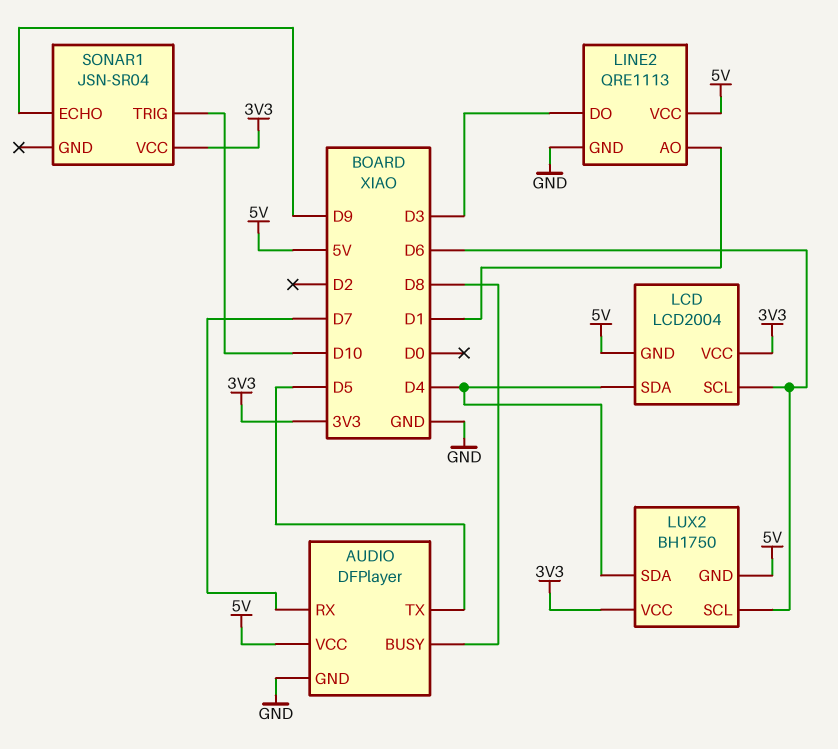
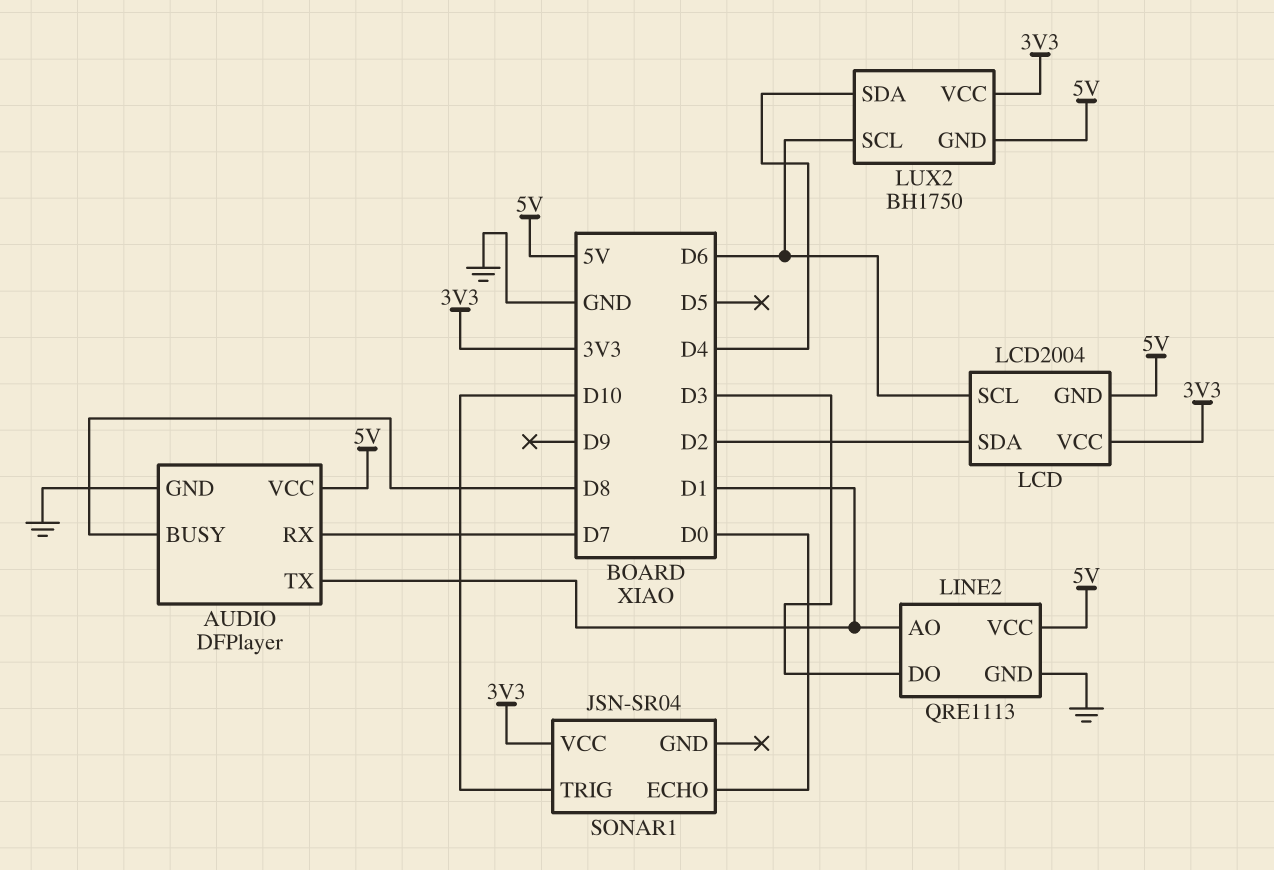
AUDIO pin TX: D5 -> D1
LCD pin SDA: D4 -> D2
SONAR1 pin ECHO: D9 -> D0

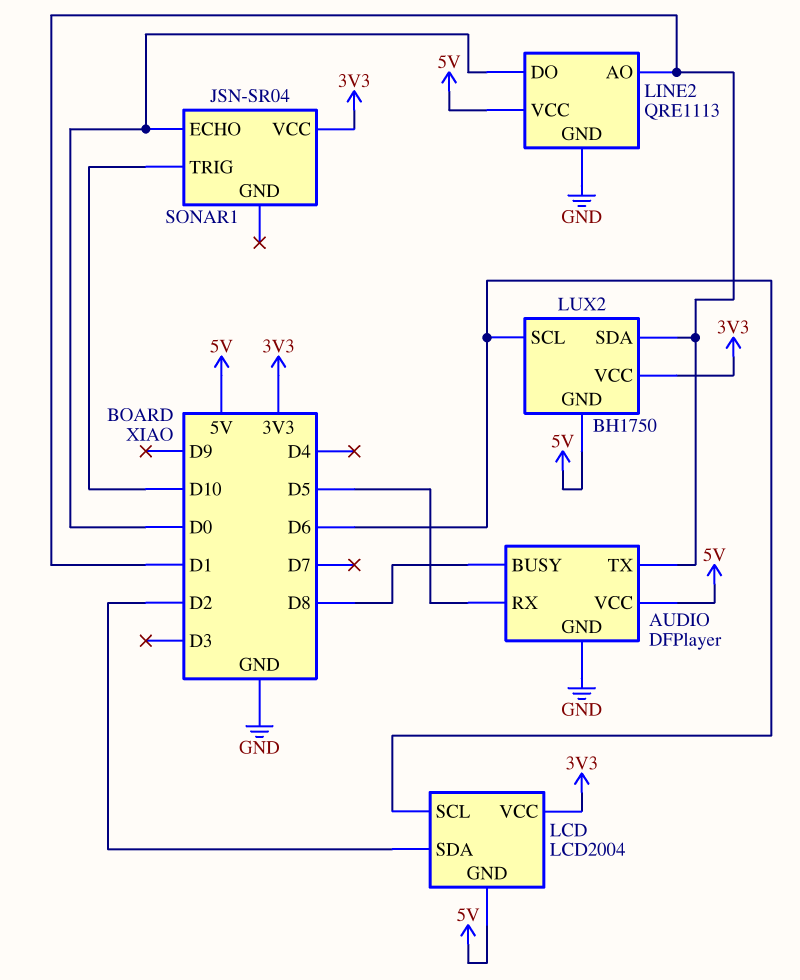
AUDIO pin RX: D7 -> D5
LINE2 pin DO: D3 -> D0
LUX2 pin SDA: D4 -> D1

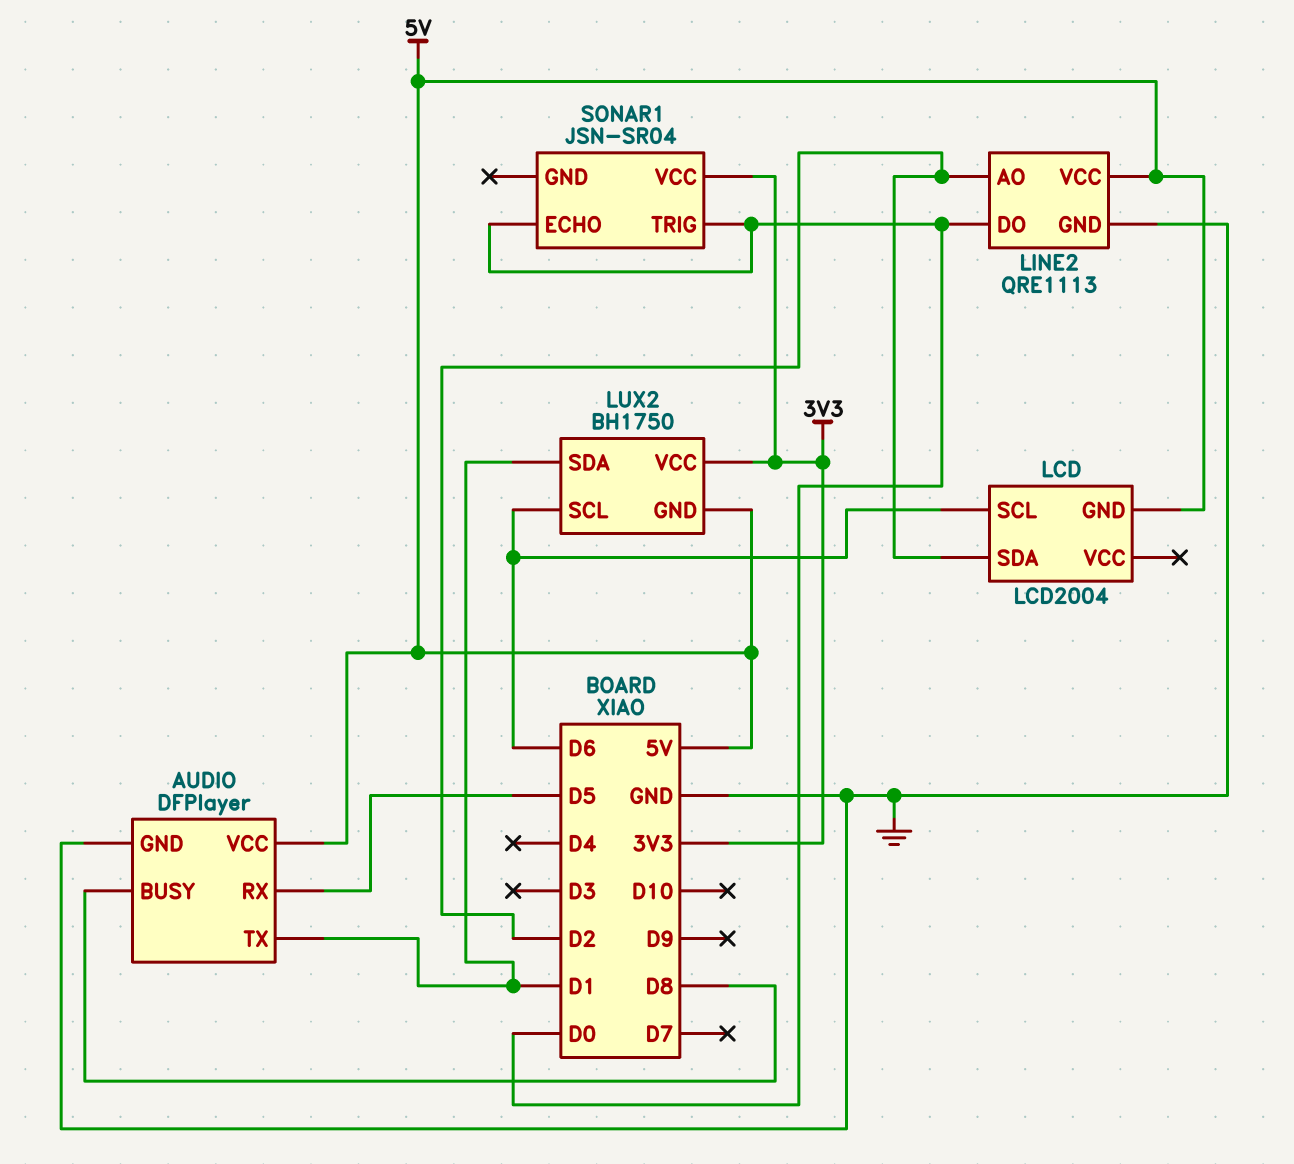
LCD pin VCC: 3V3 -> none
LINE2 pin AO: D1 -> D2
SONAR1 pin TRIG: D10 -> D0

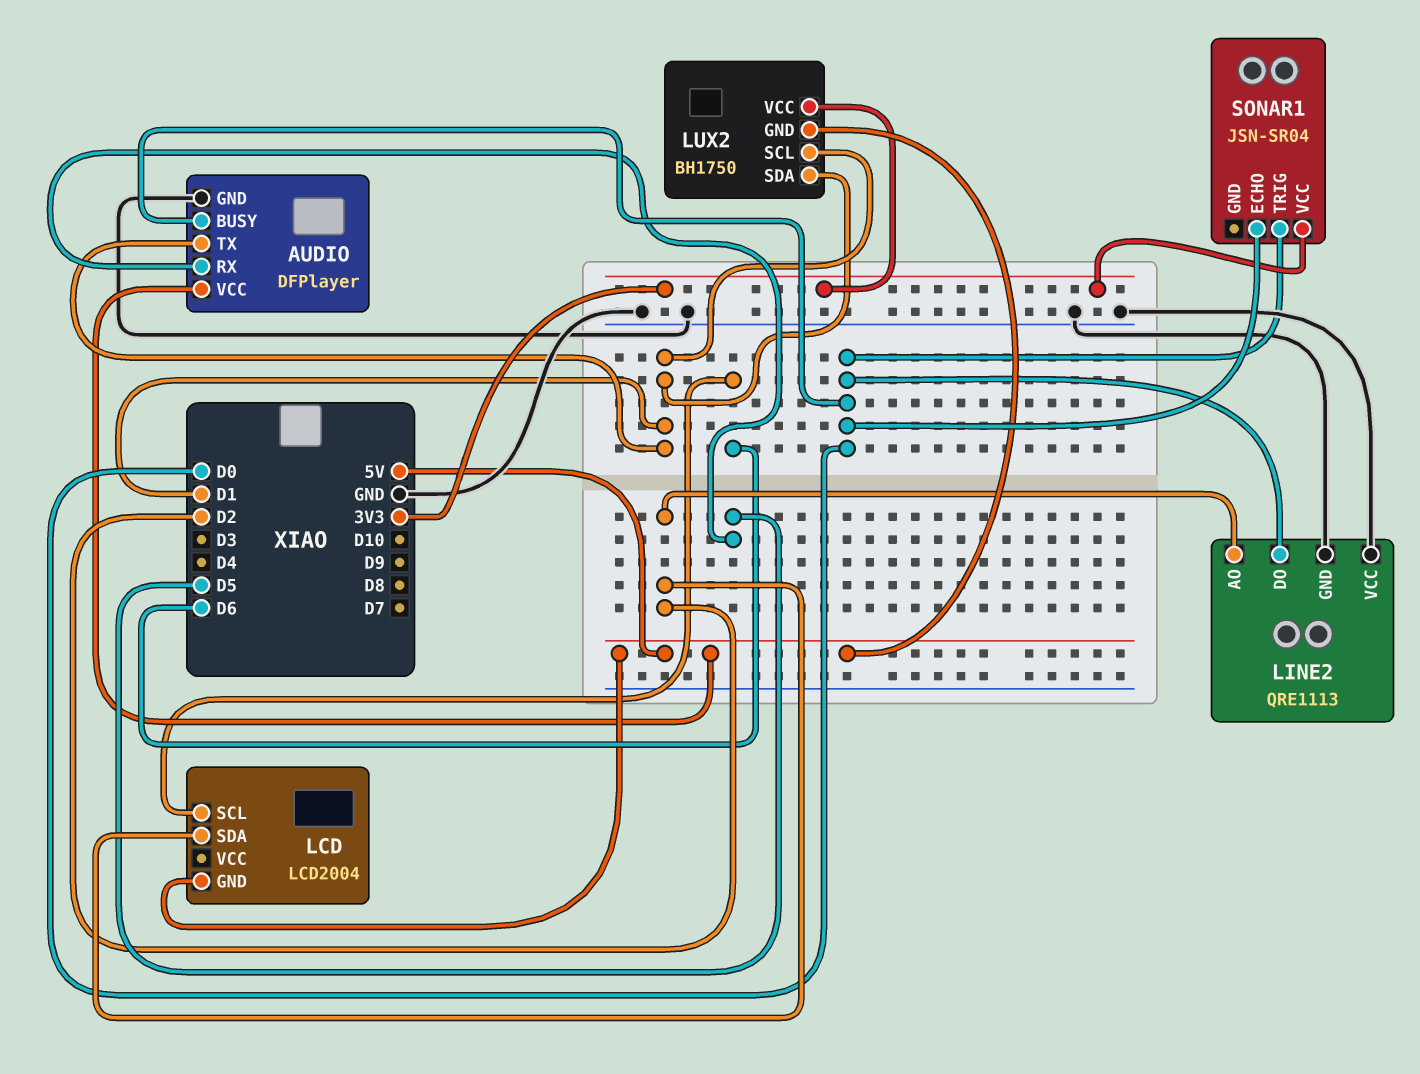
AUDIO pin BUSY: D8 -> D0
LINE2 pin VCC: 5V -> GND
LUX2 pin SCL: D6 -> D1

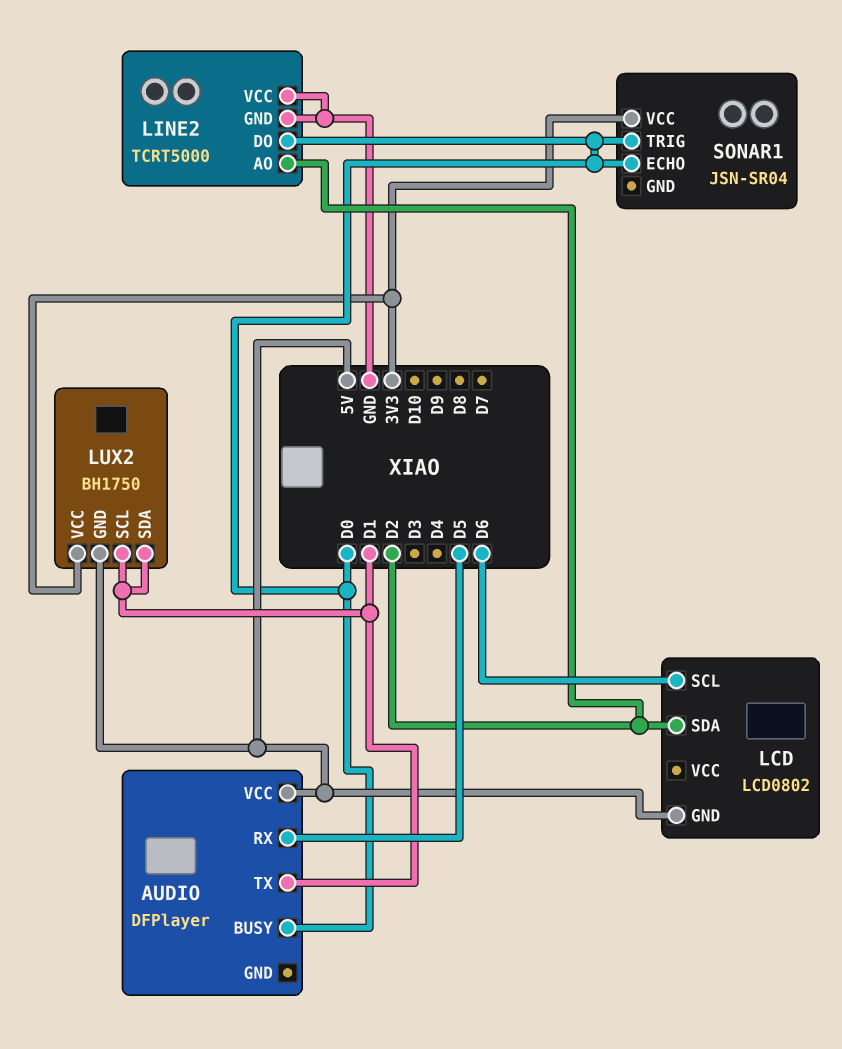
AUDIO pin GND: GND -> none
LCD: LCD2004 -> LCD0802
LINE2: QRE1113 -> TCRT5000

